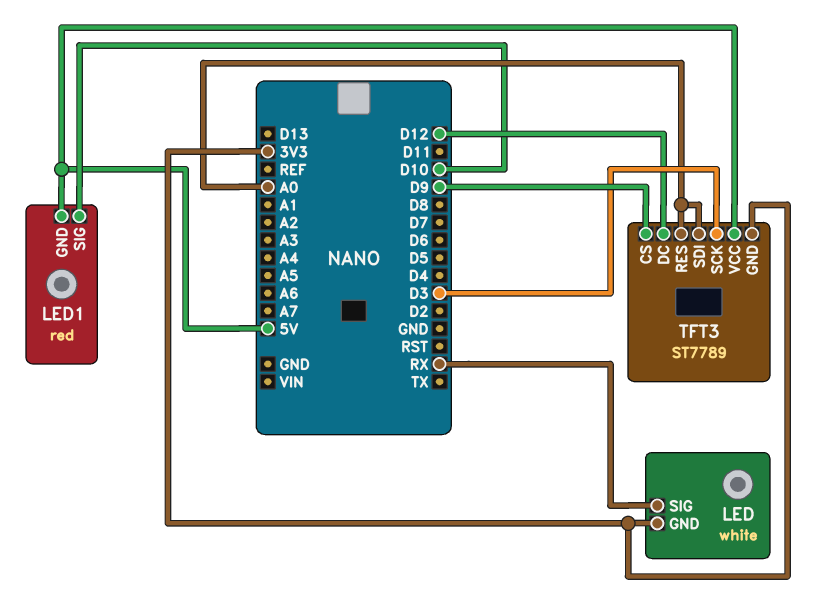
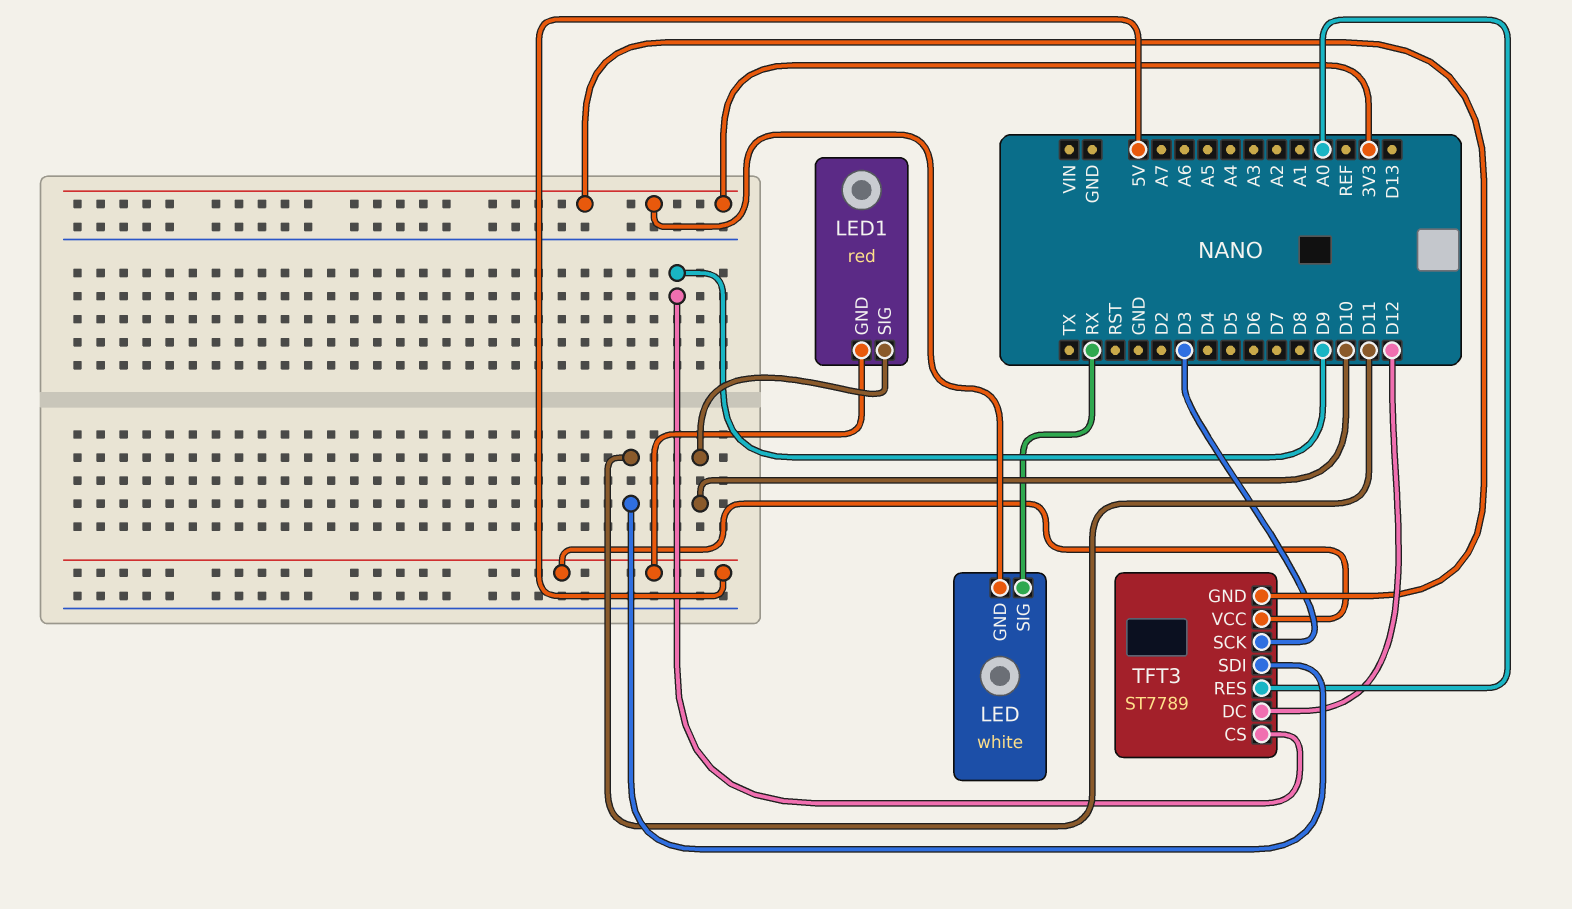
TFT3 pin SDI: A0 -> D11

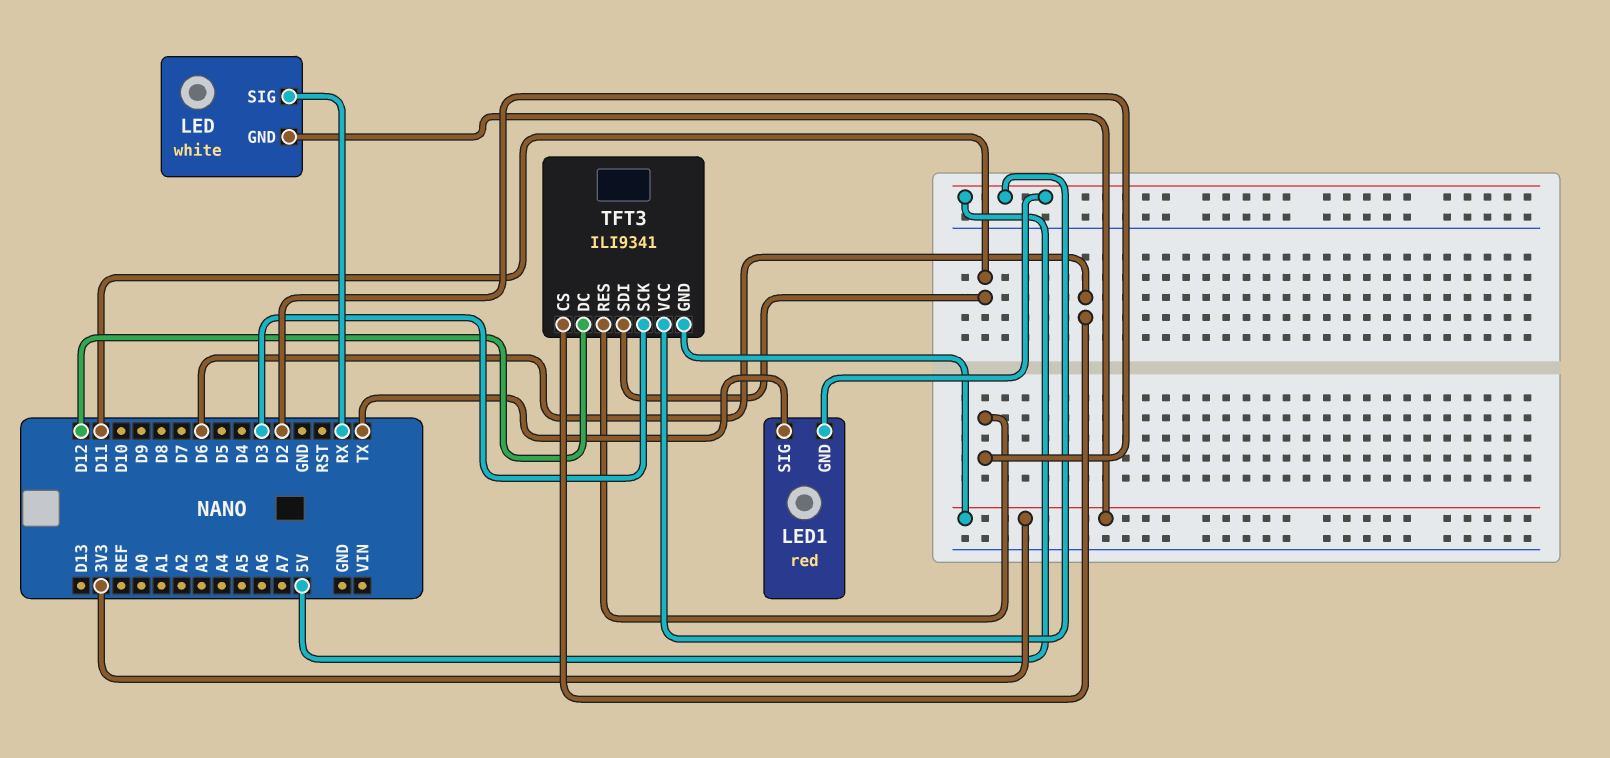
LED1 pin SIG: D10 -> TX
TFT3: ST7789 -> ILI9341
TFT3 pin CS: D9 -> D6
TFT3 pin RES: A0 -> D2

